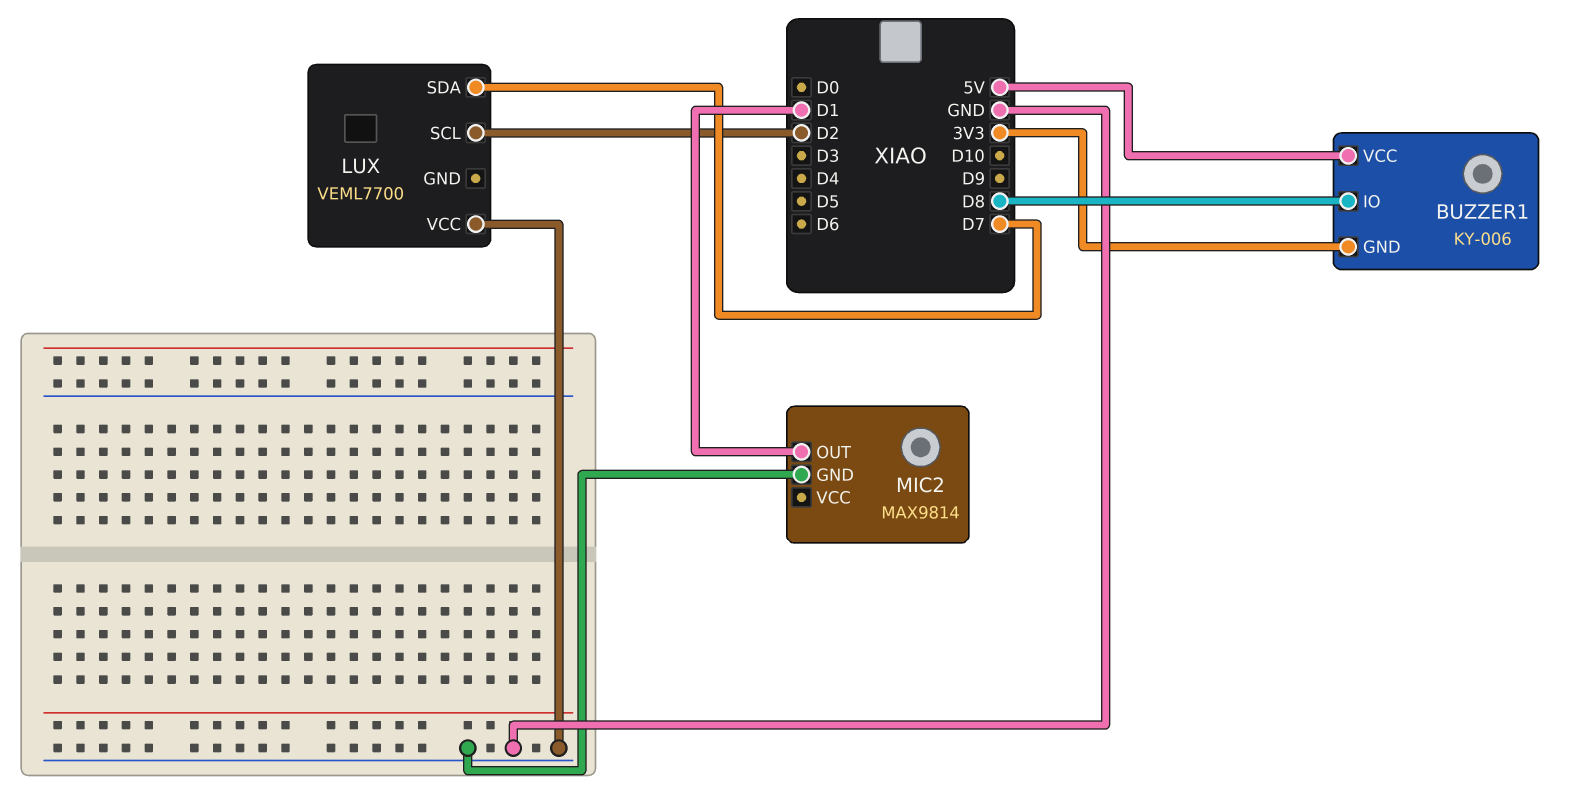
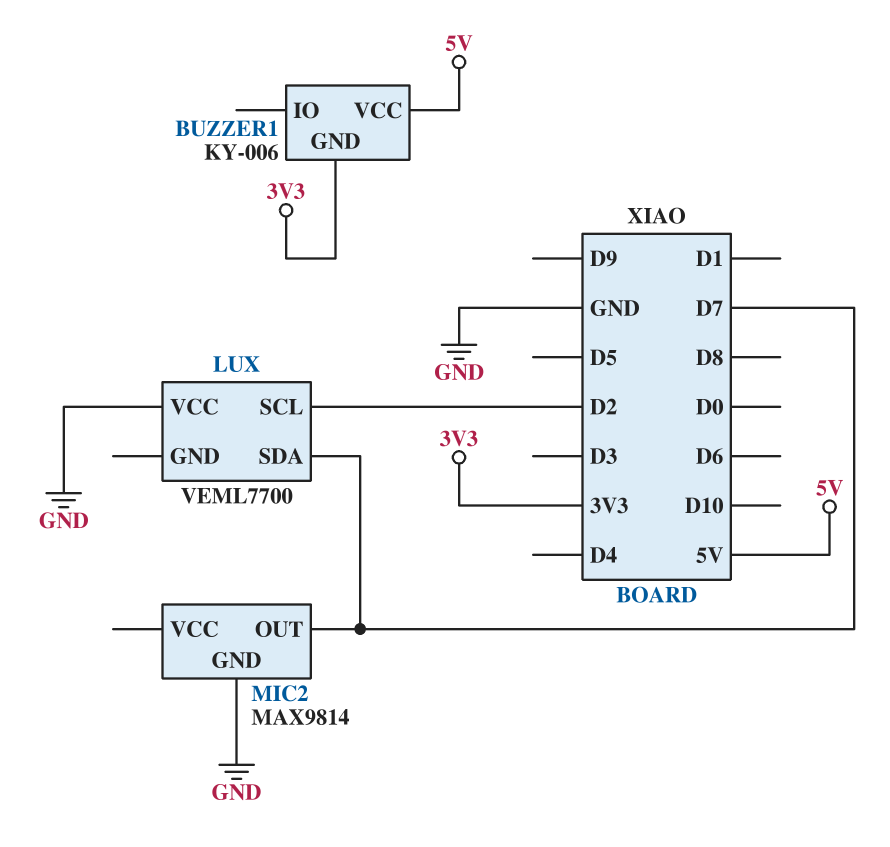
BUZZER1 pin IO: D8 -> none
MIC2 pin OUT: D1 -> D7

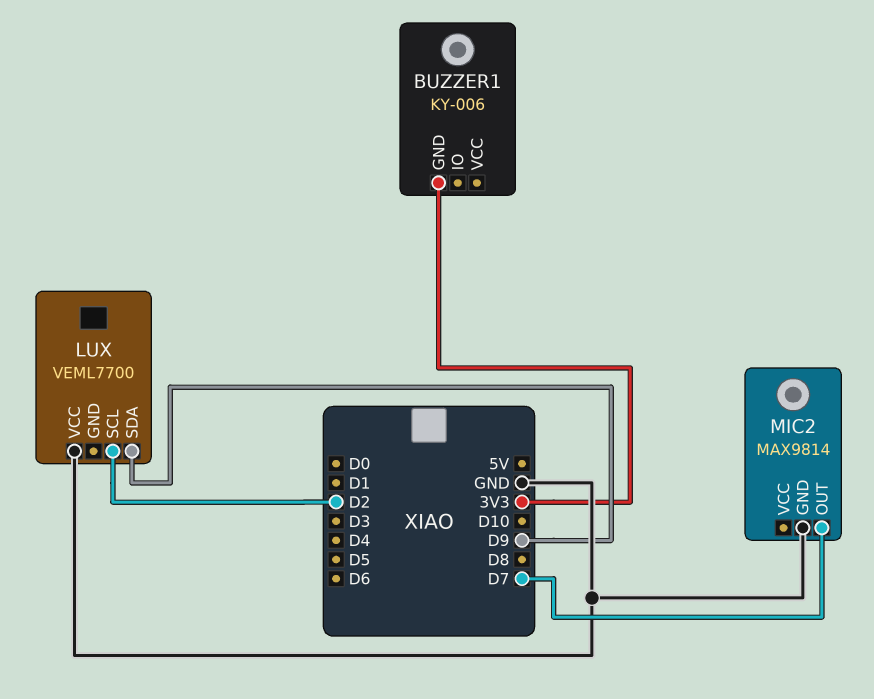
BUZZER1 pin VCC: 5V -> none
LUX pin SDA: D7 -> D9

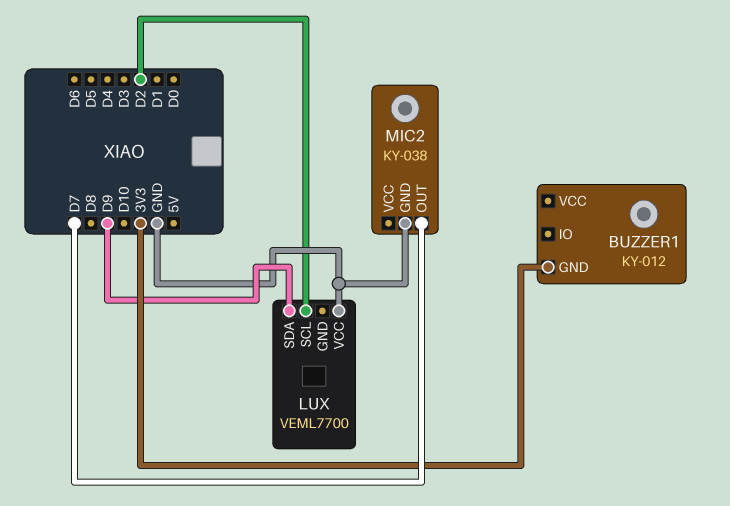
BUZZER1: KY-006 -> KY-012
MIC2: MAX9814 -> KY-038

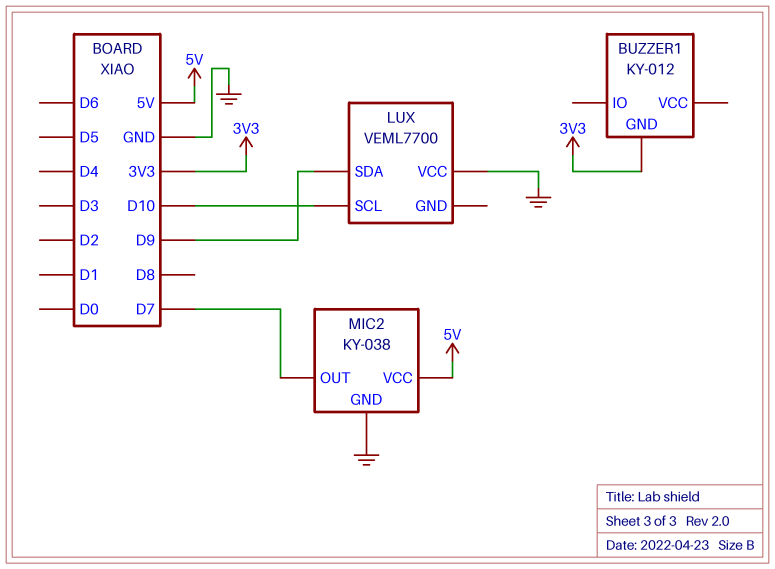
LUX pin SCL: D2 -> D10
MIC2 pin VCC: none -> 5V

